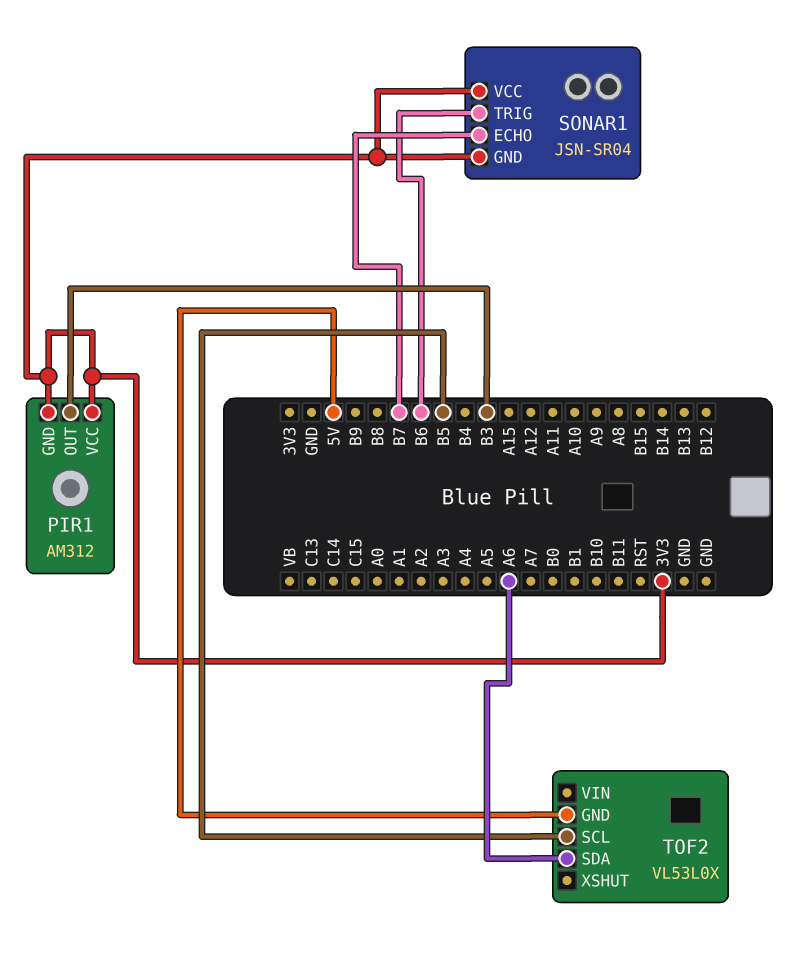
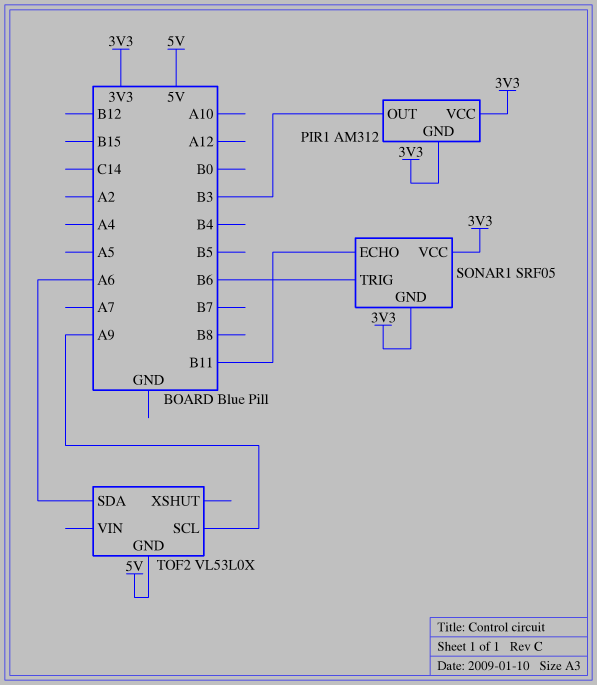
SONAR1: JSN-SR04 -> SRF05
SONAR1 pin ECHO: B7 -> B11
TOF2 pin SCL: B5 -> A9

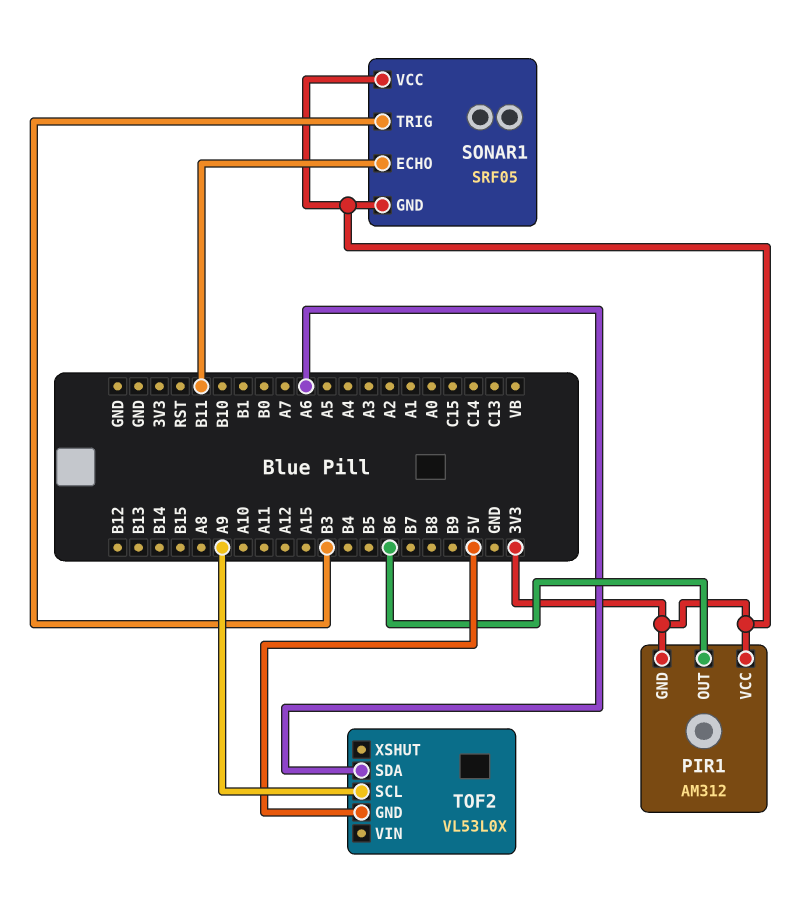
PIR1 pin OUT: B3 -> B6
SONAR1 pin TRIG: B6 -> B3

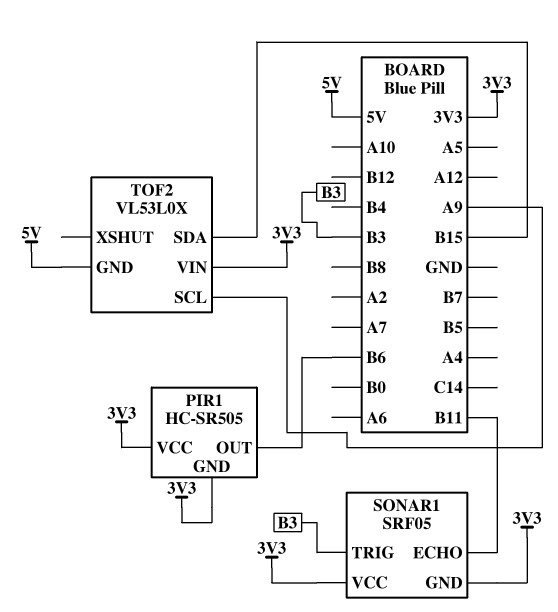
PIR1: AM312 -> HC-SR505
TOF2 pin SDA: A6 -> B15
TOF2 pin VIN: none -> 3V3

